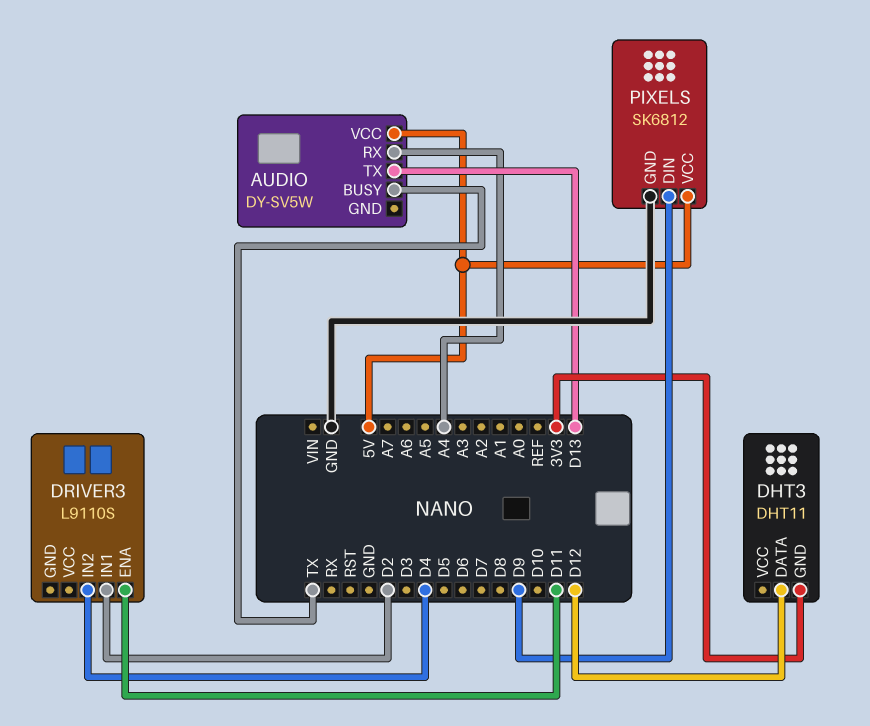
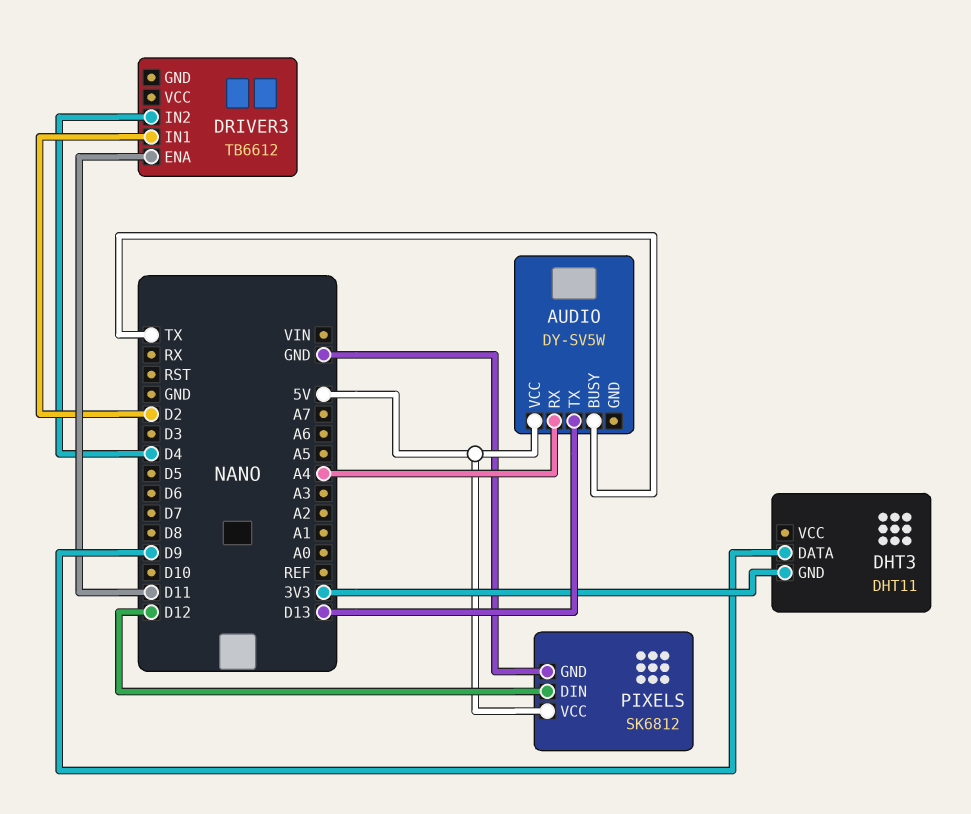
DHT3 pin DATA: D12 -> D9
DRIVER3: L9110S -> TB6612
PIXELS pin DIN: D9 -> D12

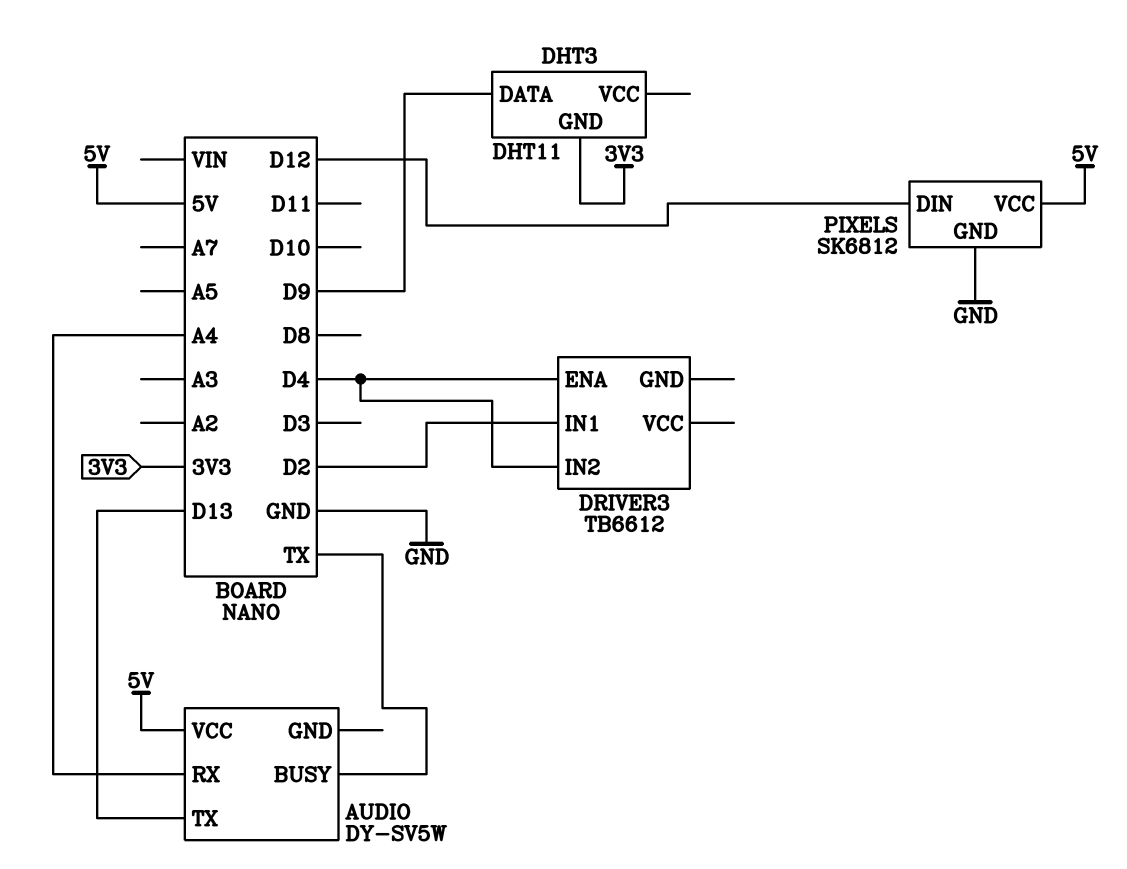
DRIVER3 pin ENA: D11 -> D4

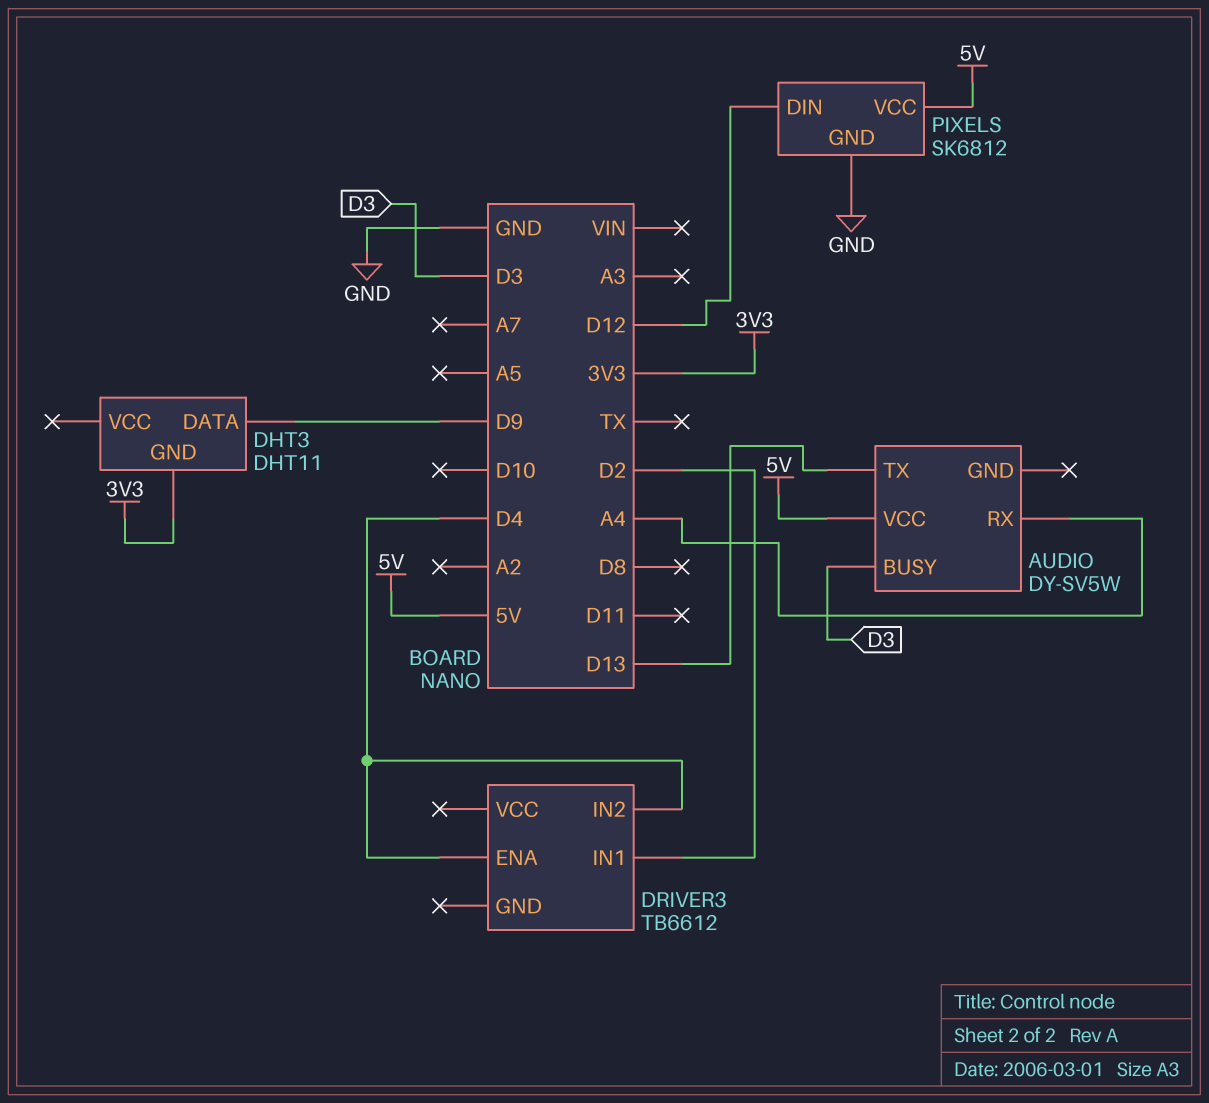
AUDIO pin BUSY: TX -> D3

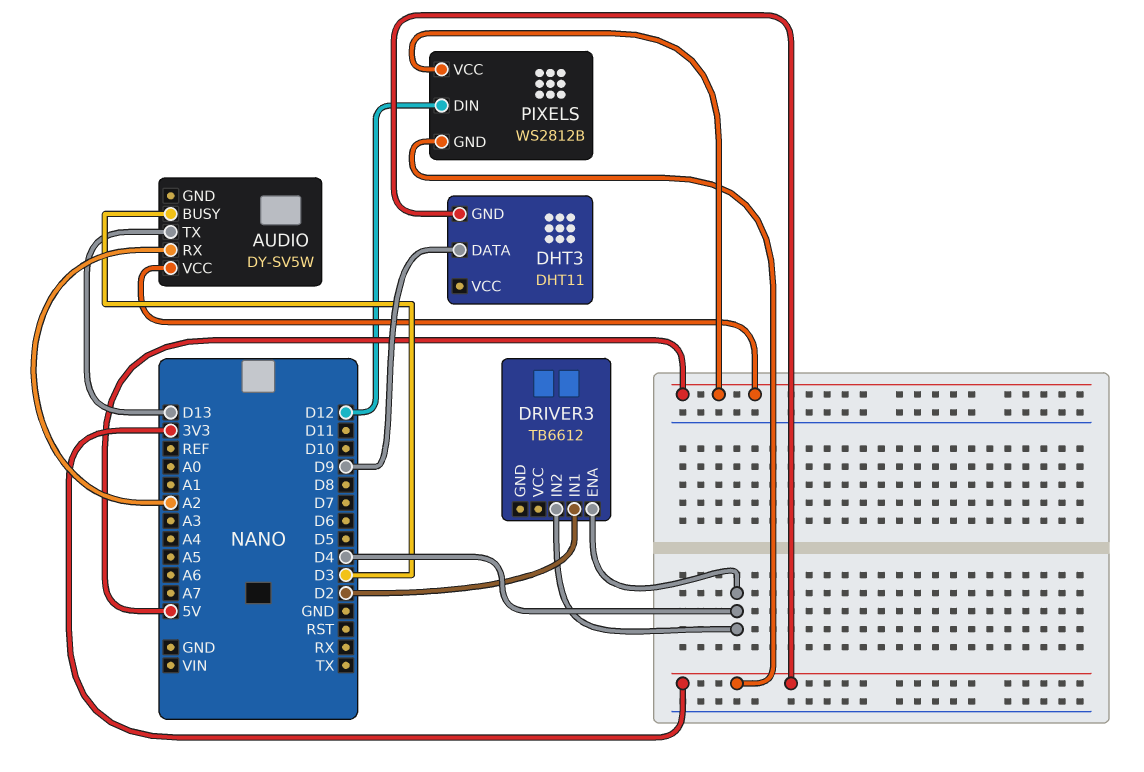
AUDIO pin RX: A4 -> A2
PIXELS: SK6812 -> WS2812B
PIXELS pin GND: GND -> 3V3

